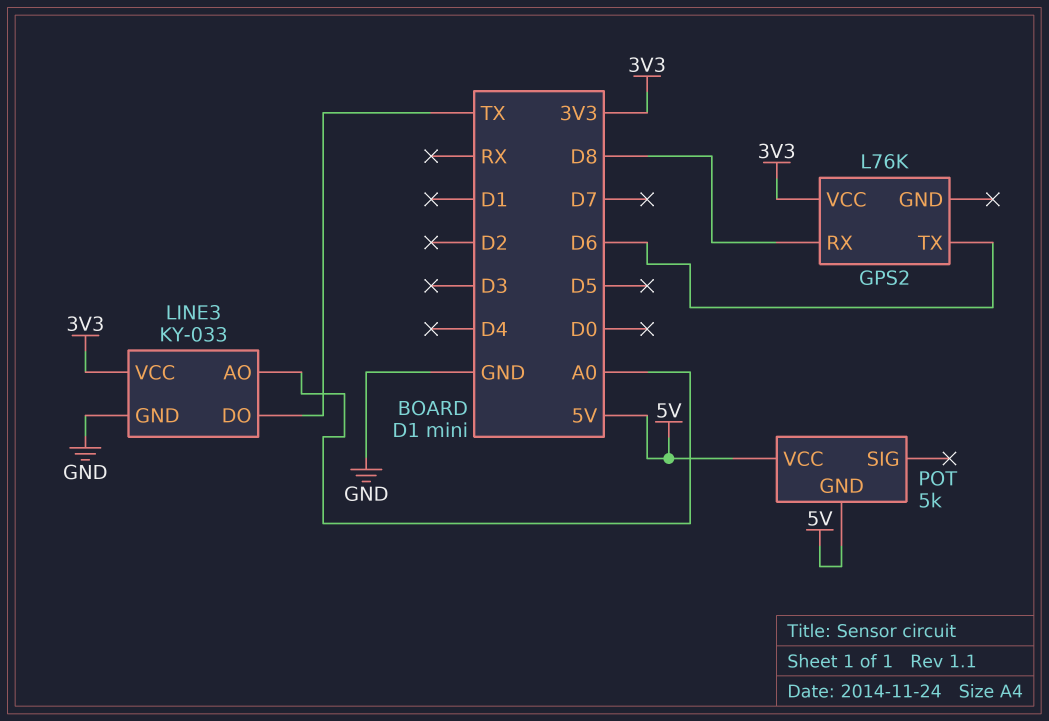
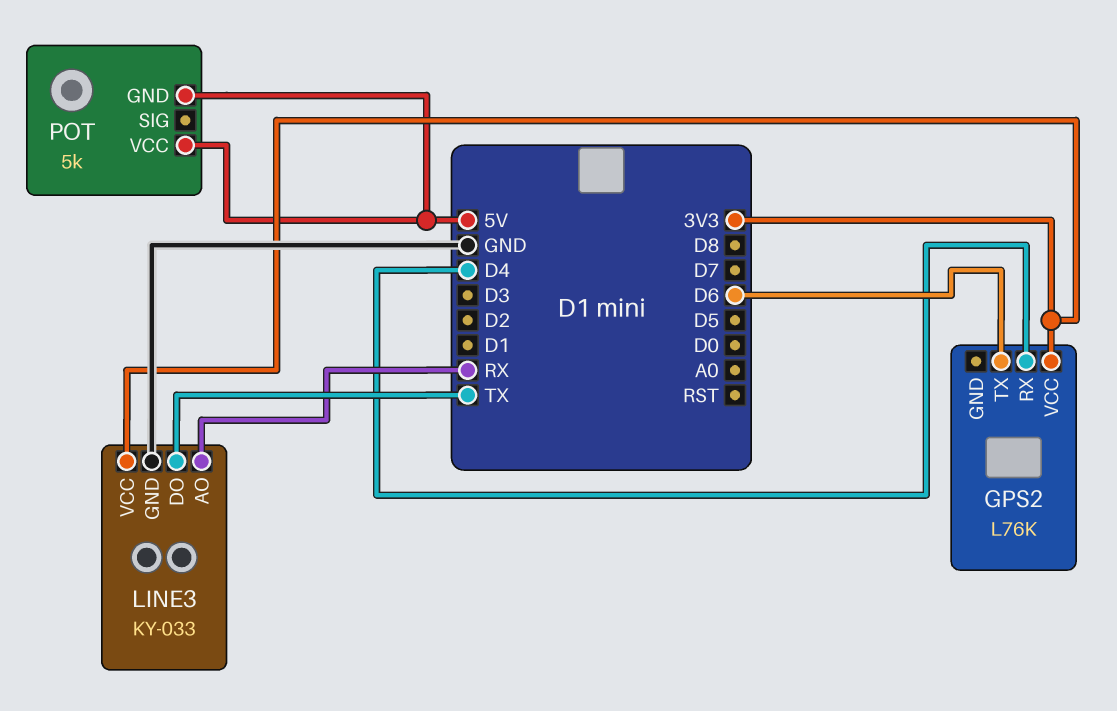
GPS2 pin RX: D8 -> D4
LINE3 pin AO: A0 -> RX

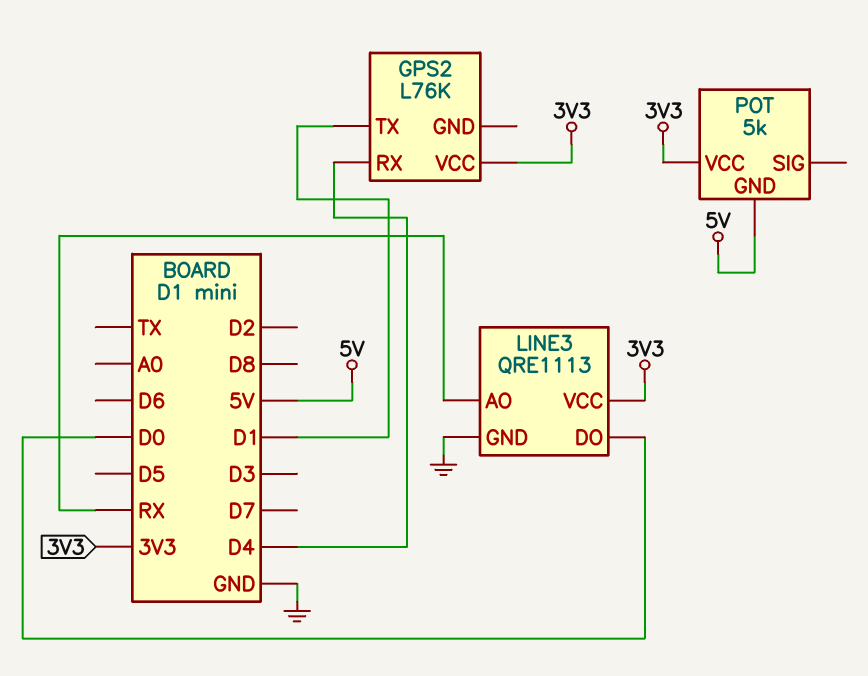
GPS2 pin TX: D6 -> D1
LINE3: KY-033 -> QRE1113
LINE3 pin DO: TX -> D0
POT pin VCC: 5V -> 3V3

